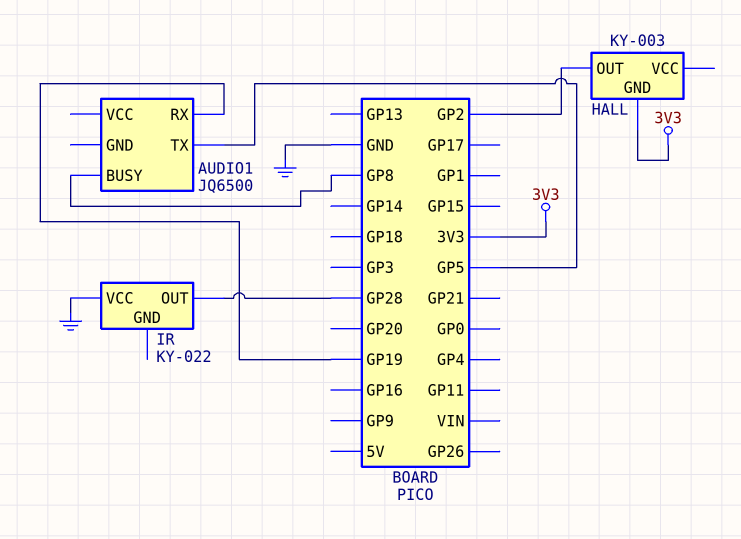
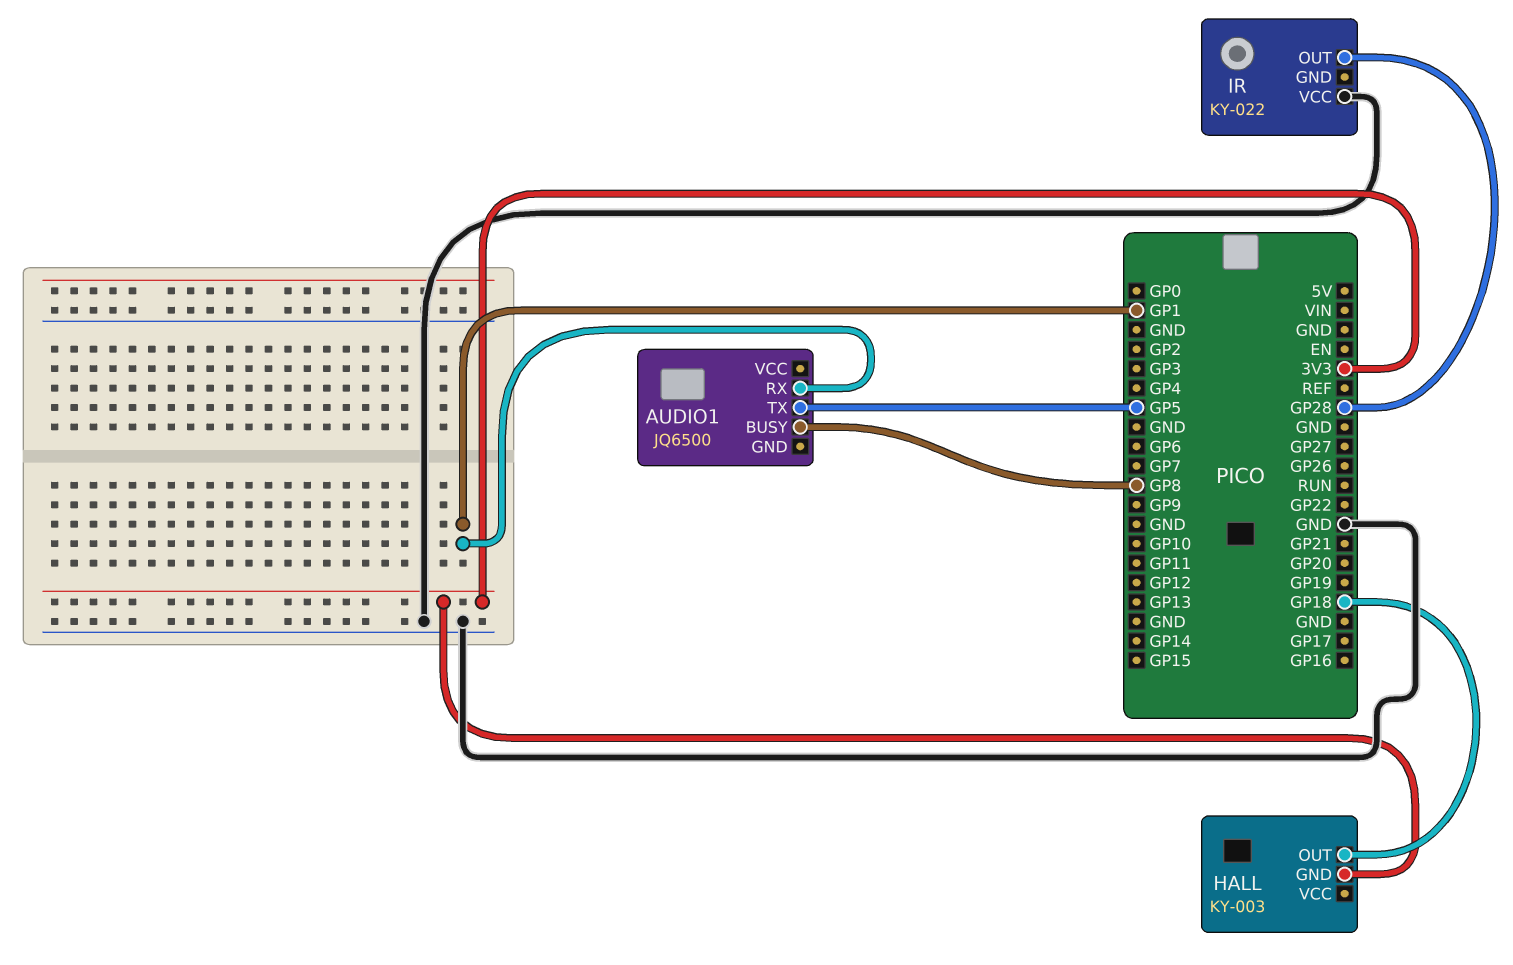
AUDIO1 pin RX: GP19 -> GP1
HALL pin OUT: GP2 -> GP18

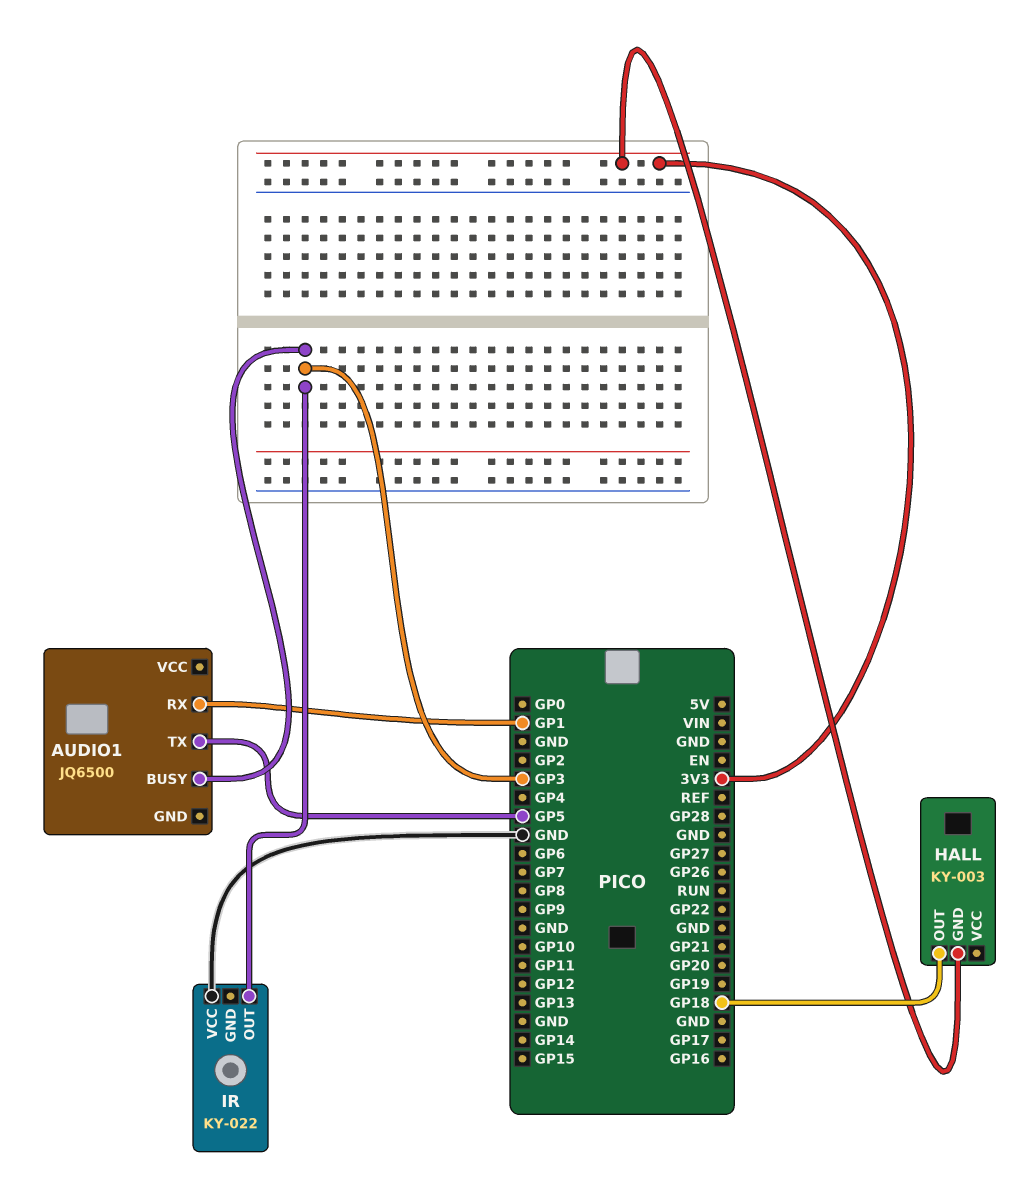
AUDIO1 pin BUSY: GP8 -> GP3
IR pin OUT: GP28 -> GP3

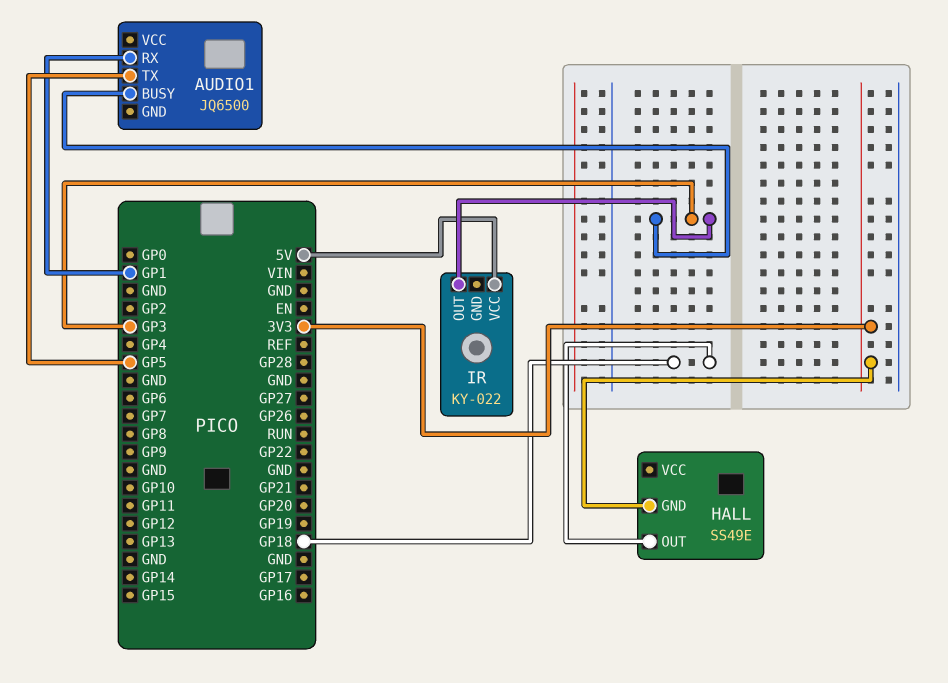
HALL: KY-003 -> SS49E
IR pin VCC: GND -> 5V

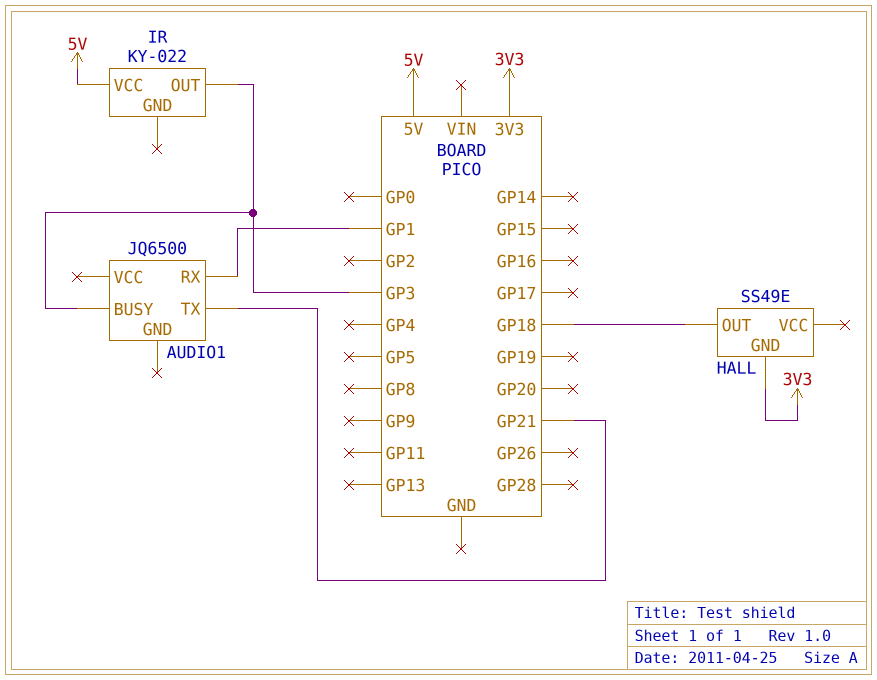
AUDIO1 pin TX: GP5 -> GP21

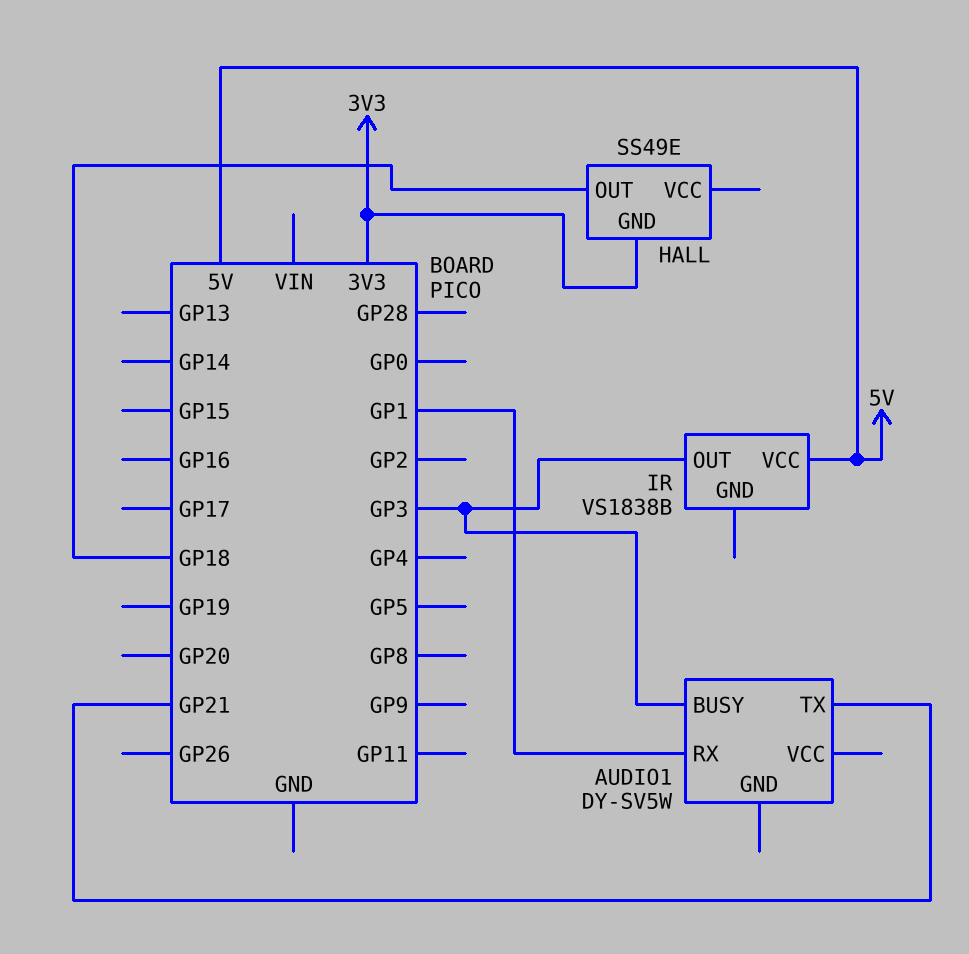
AUDIO1: JQ6500 -> DY-SV5W
IR: KY-022 -> VS1838B

